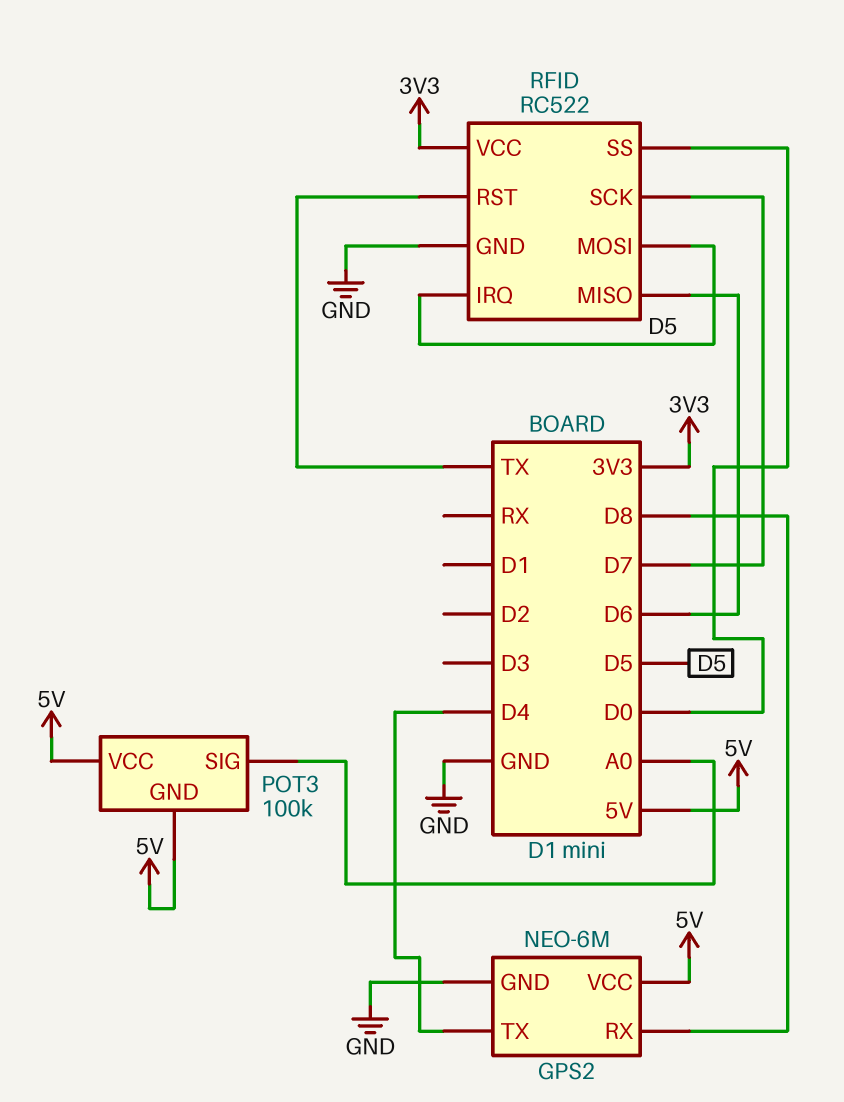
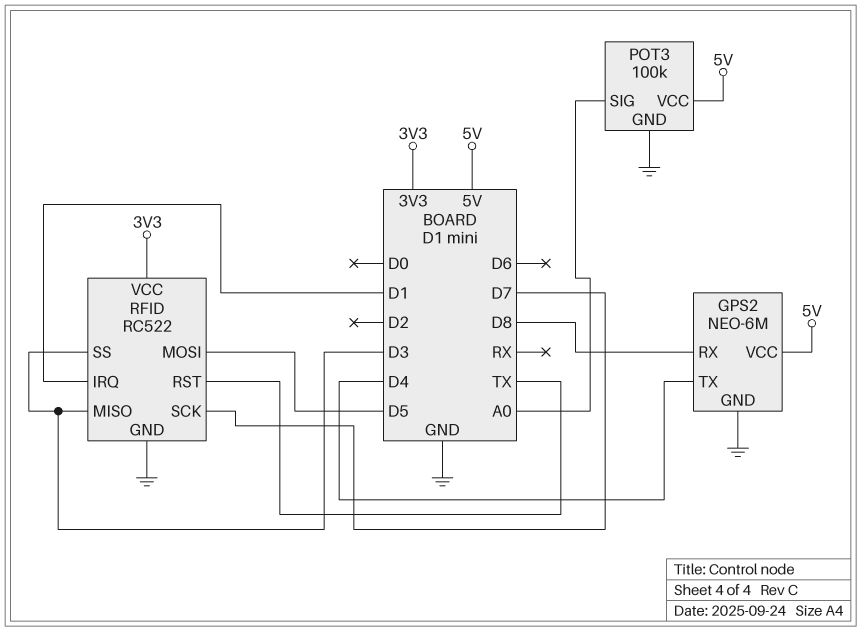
POT3 pin GND: 5V -> GND
RFID pin IRQ: D5 -> D1
RFID pin MISO: D6 -> D3
RFID pin SS: D0 -> D3

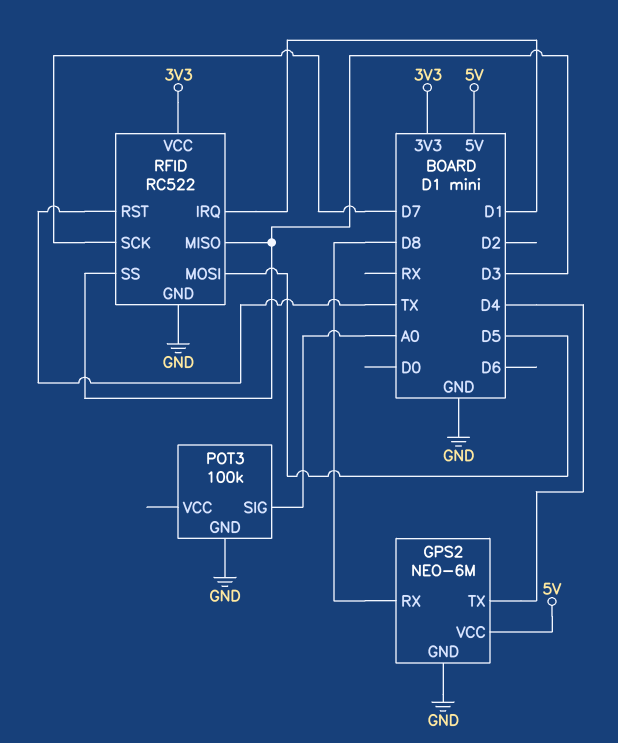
POT3 pin VCC: 5V -> none

